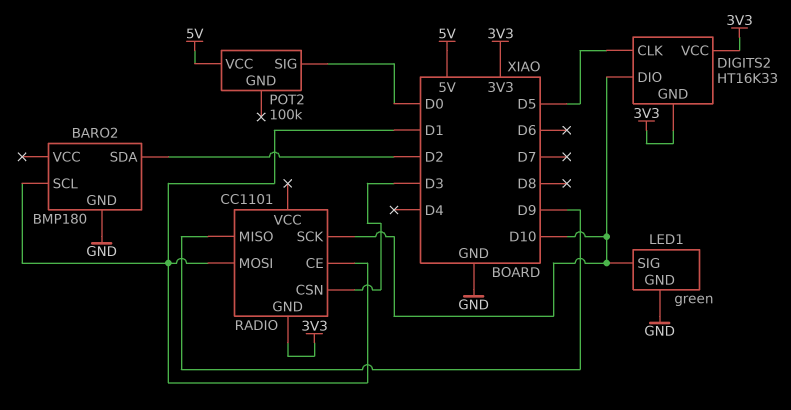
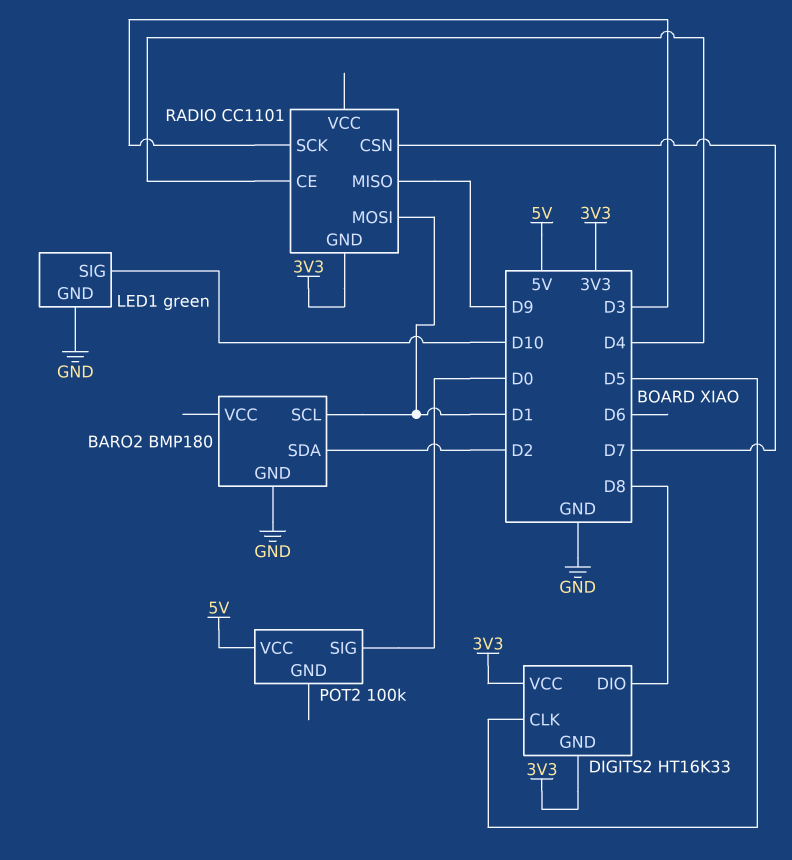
DIGITS2 pin DIO: D10 -> D8
RADIO pin CE: D1 -> D4
RADIO pin CSN: D3 -> D7
RADIO pin SCK: D10 -> D3

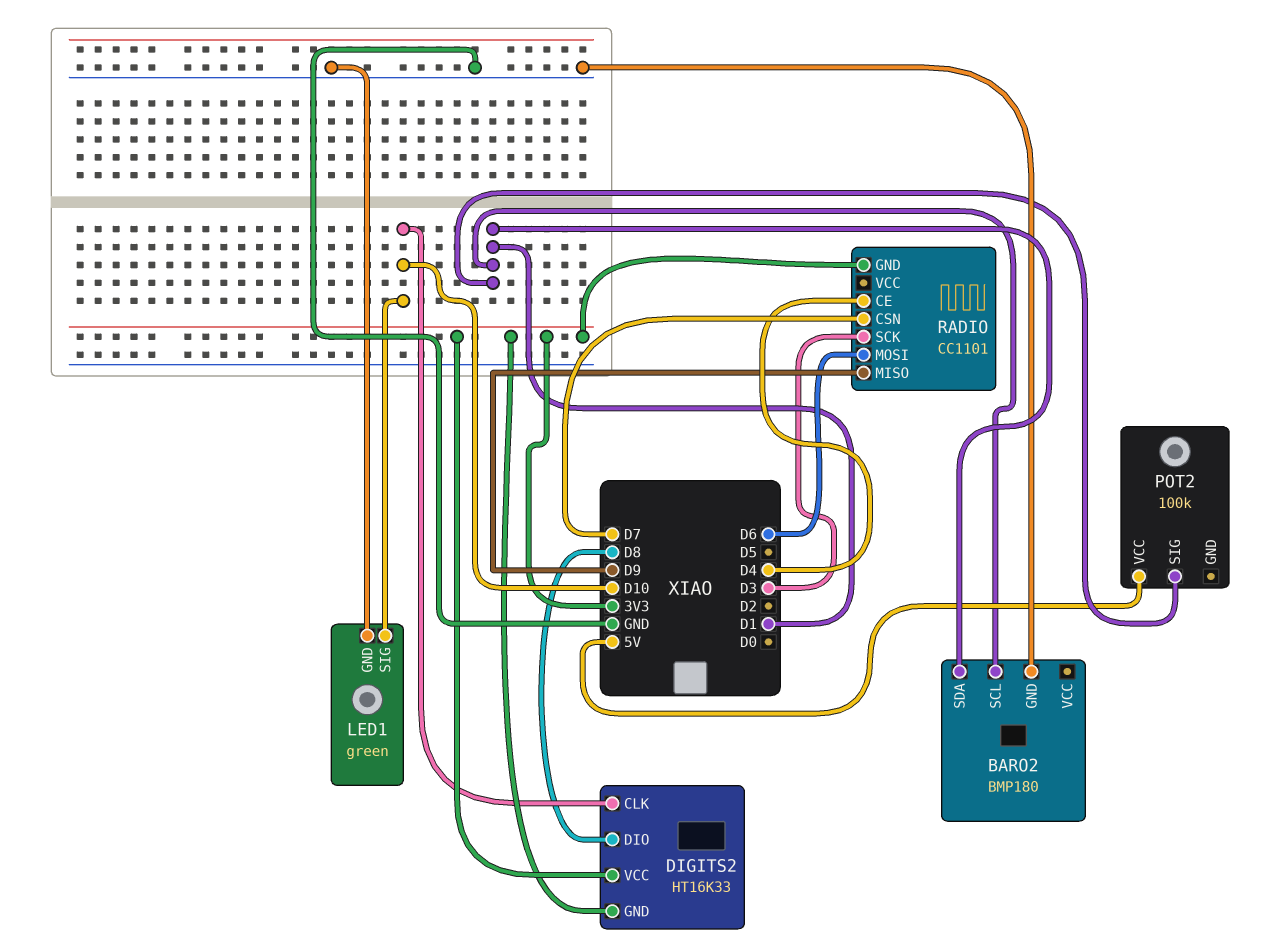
BARO2 pin SDA: D2 -> D1
DIGITS2 pin CLK: D5 -> D10
POT2 pin SIG: D0 -> D1
RADIO pin MOSI: D1 -> D6

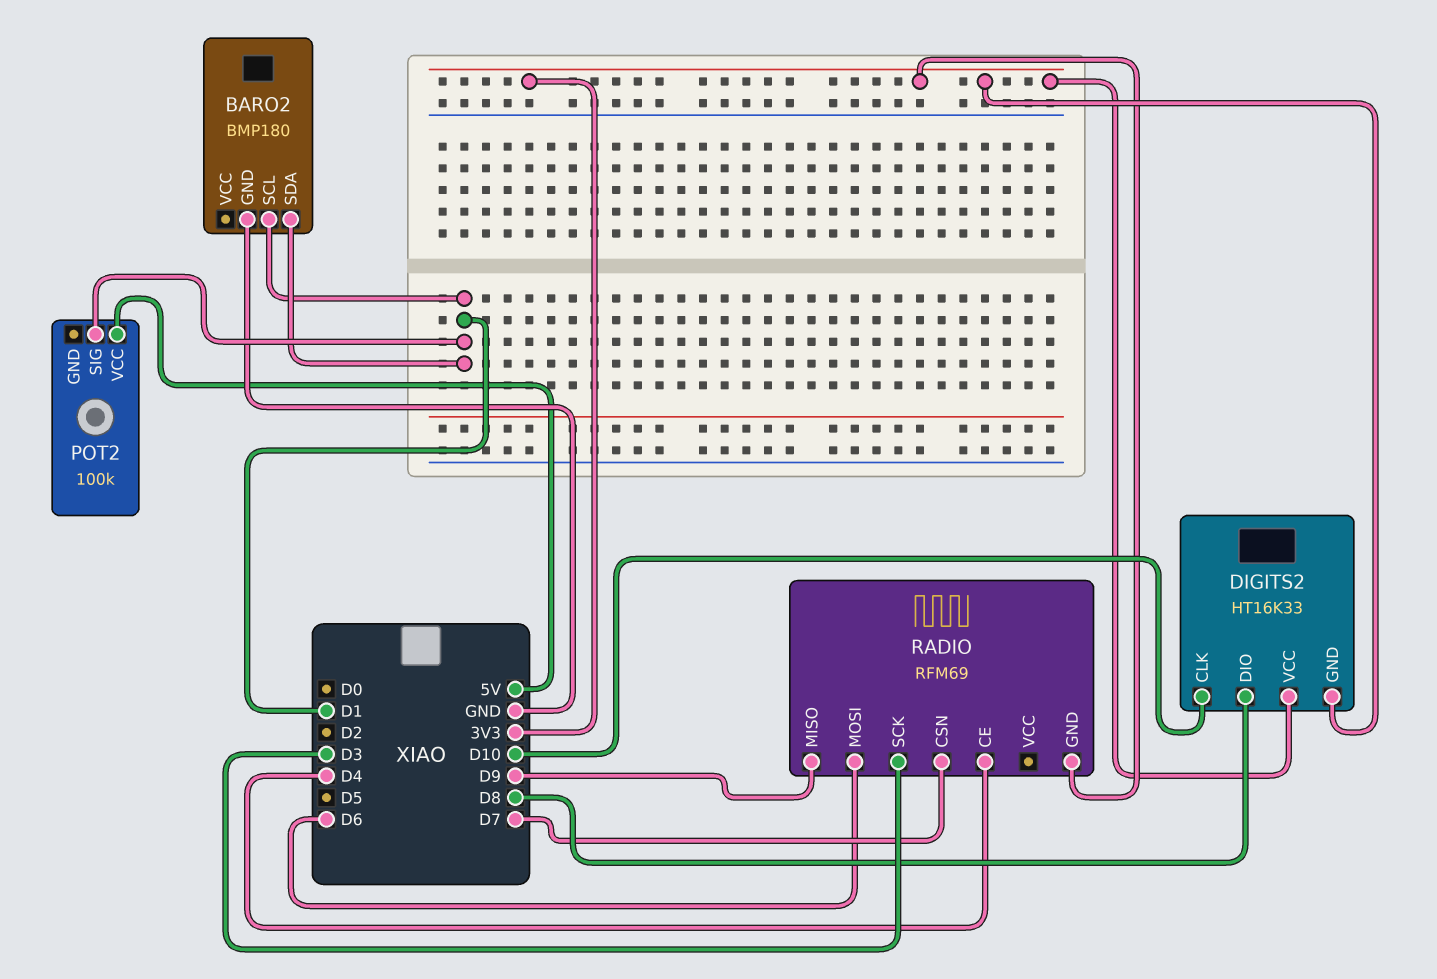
LED1: green -> none
LED1 pin GND: GND -> none
LED1 pin SIG: D10 -> none
RADIO: CC1101 -> RFM69

